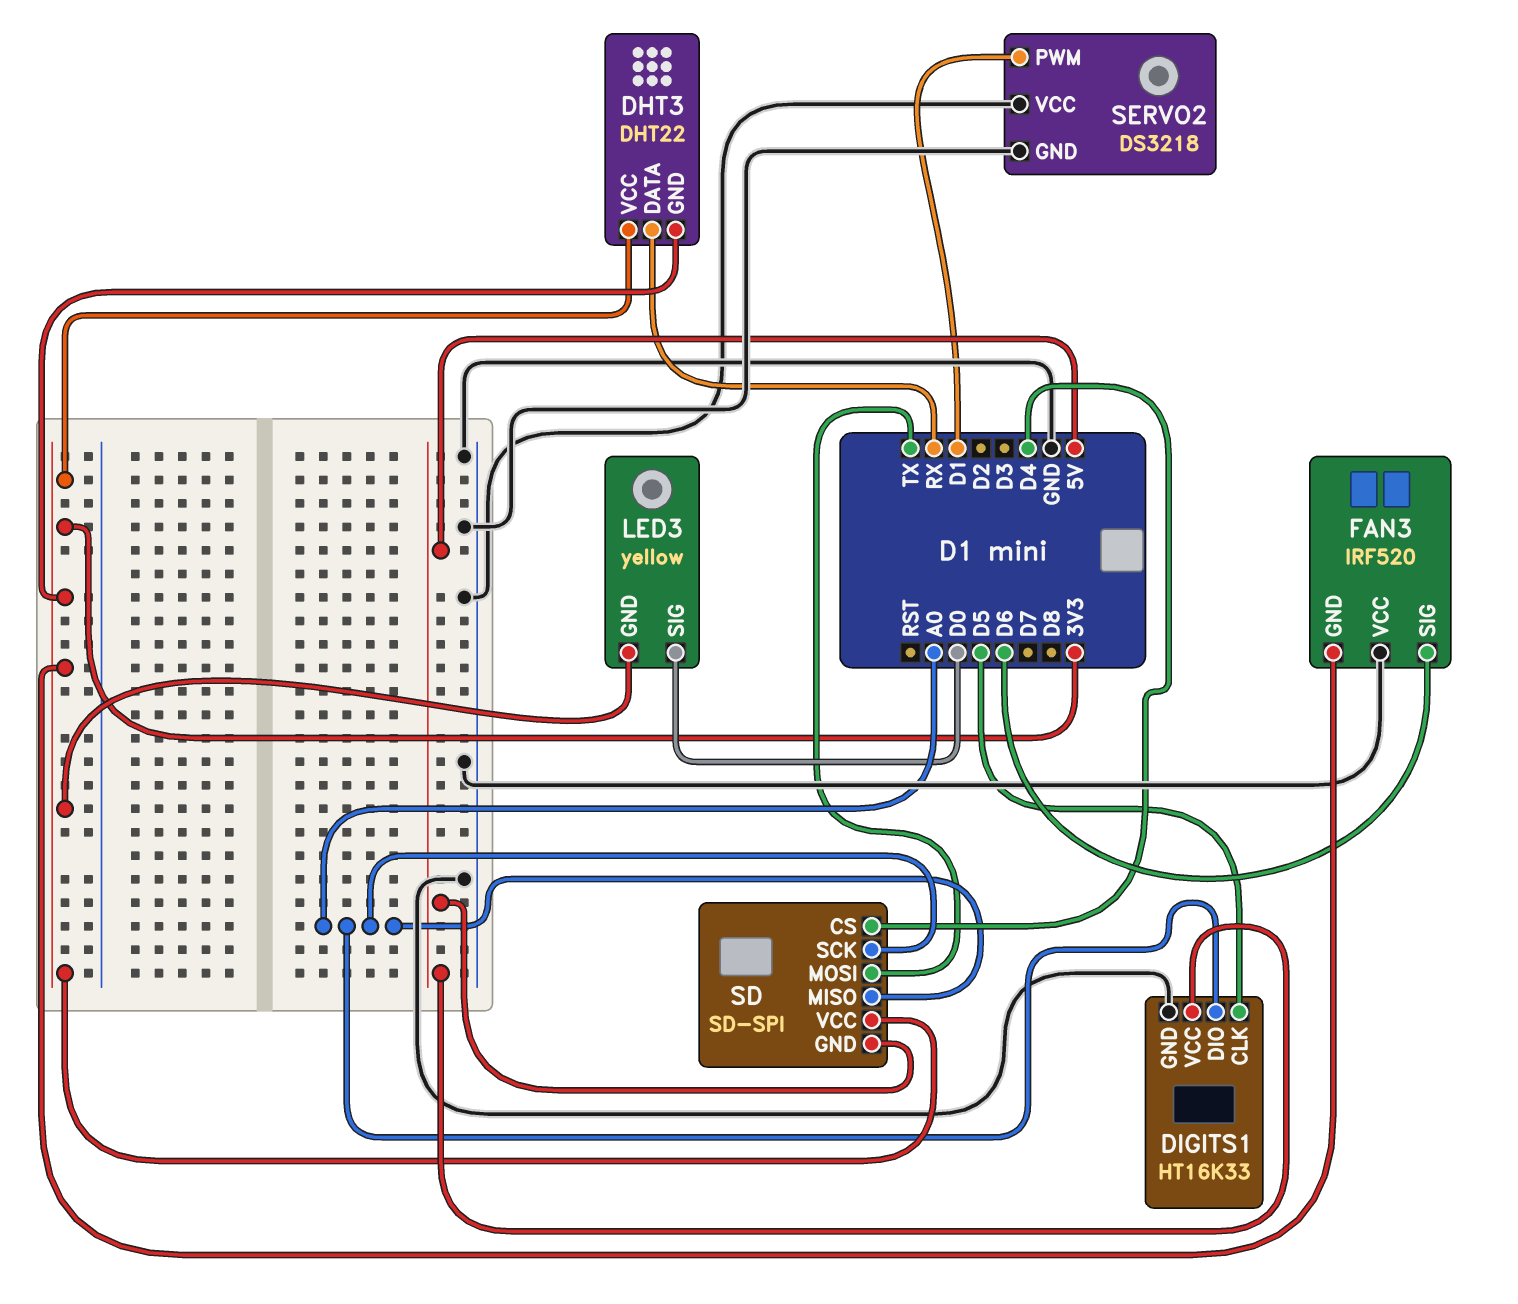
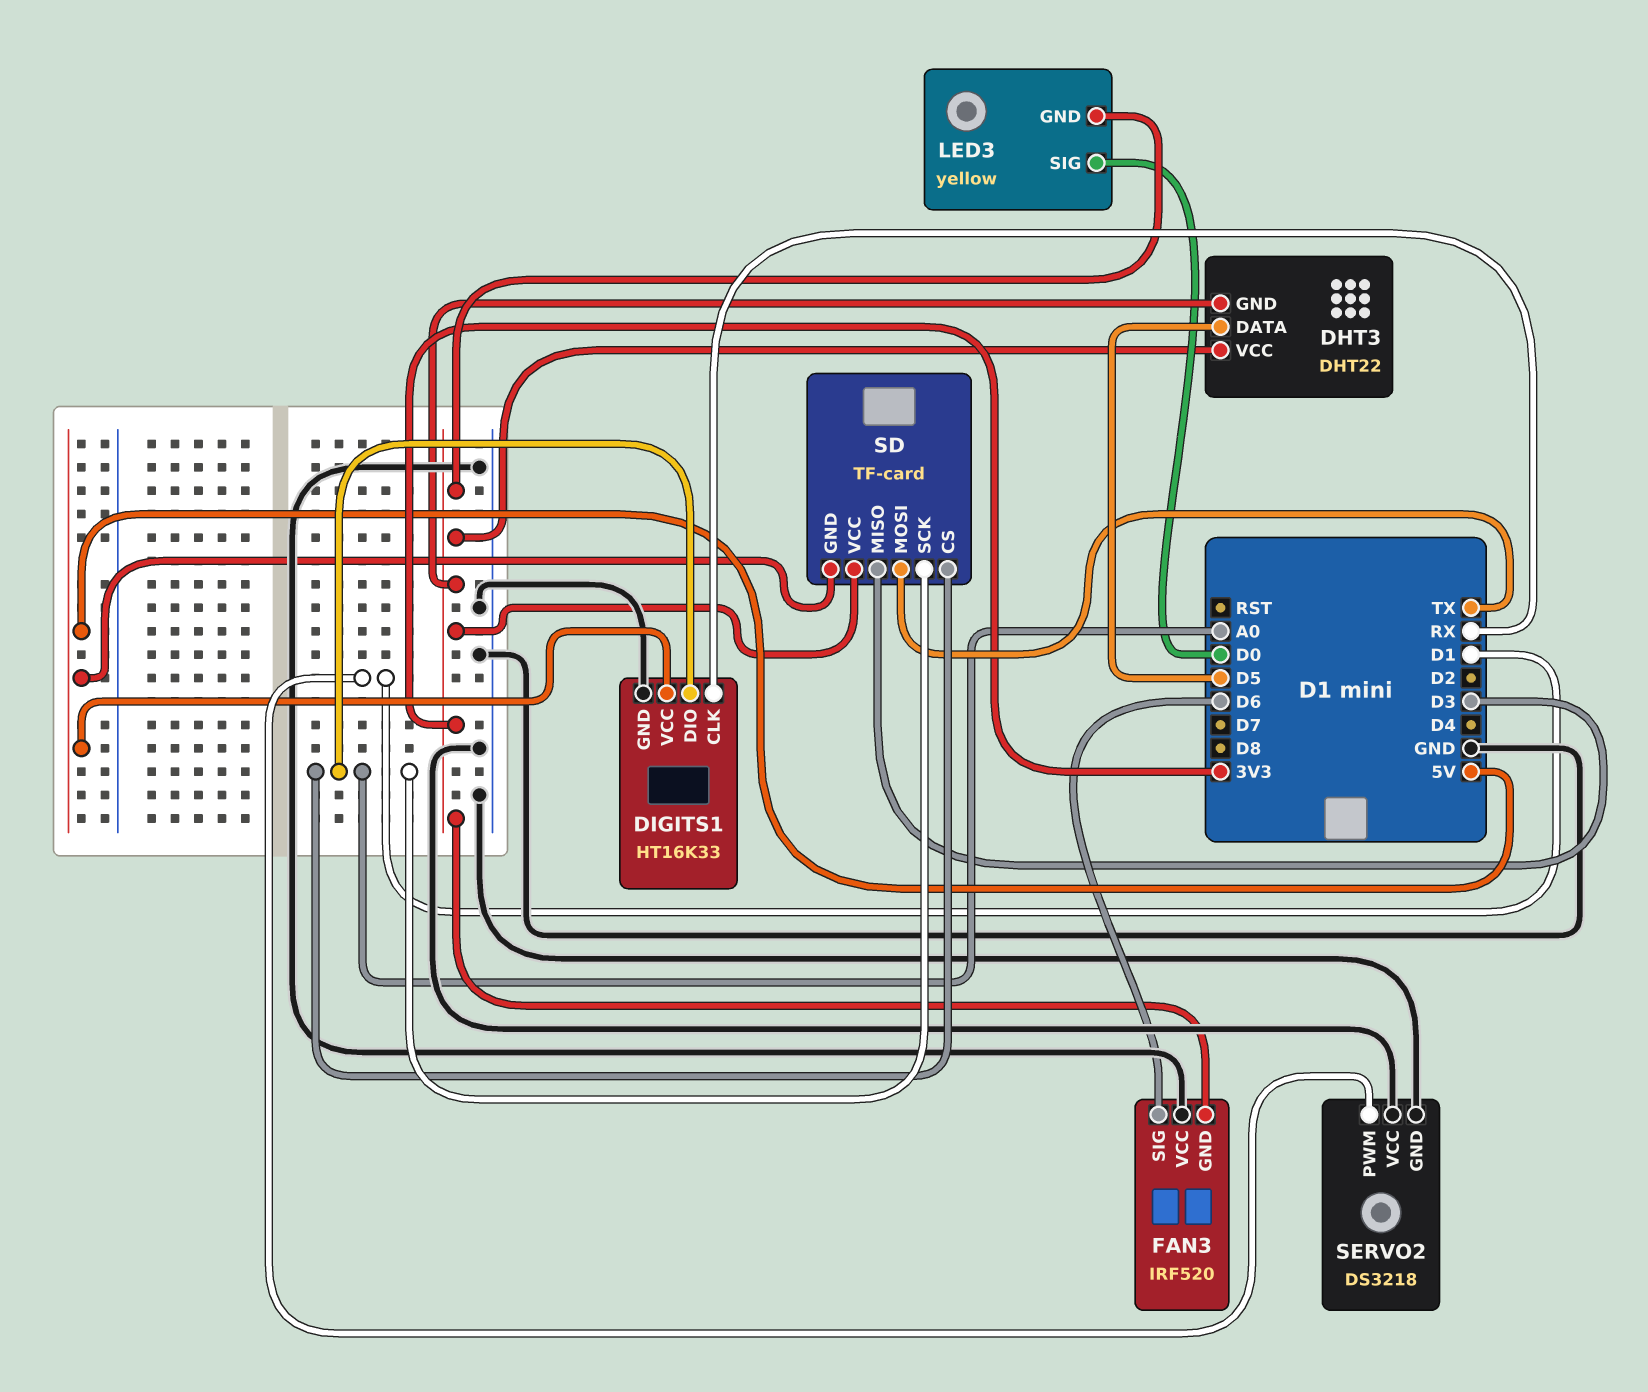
DHT3 pin DATA: RX -> D5
DIGITS1 pin CLK: D5 -> RX
SD: SD-SPI -> TF-card
SD pin CS: D4 -> A0
SD pin MISO: A0 -> D3

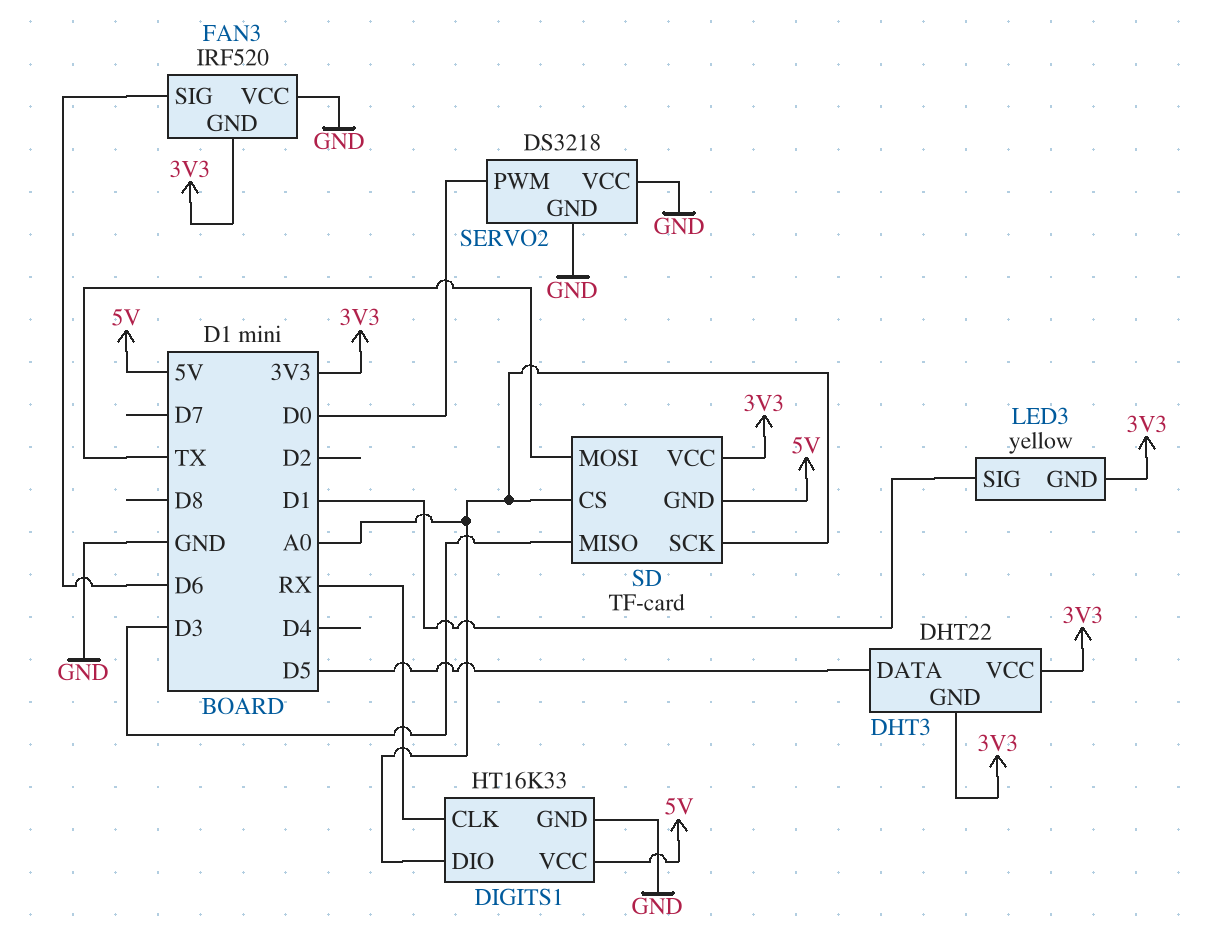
LED3 pin SIG: D0 -> D1
SERVO2 pin PWM: D1 -> D0

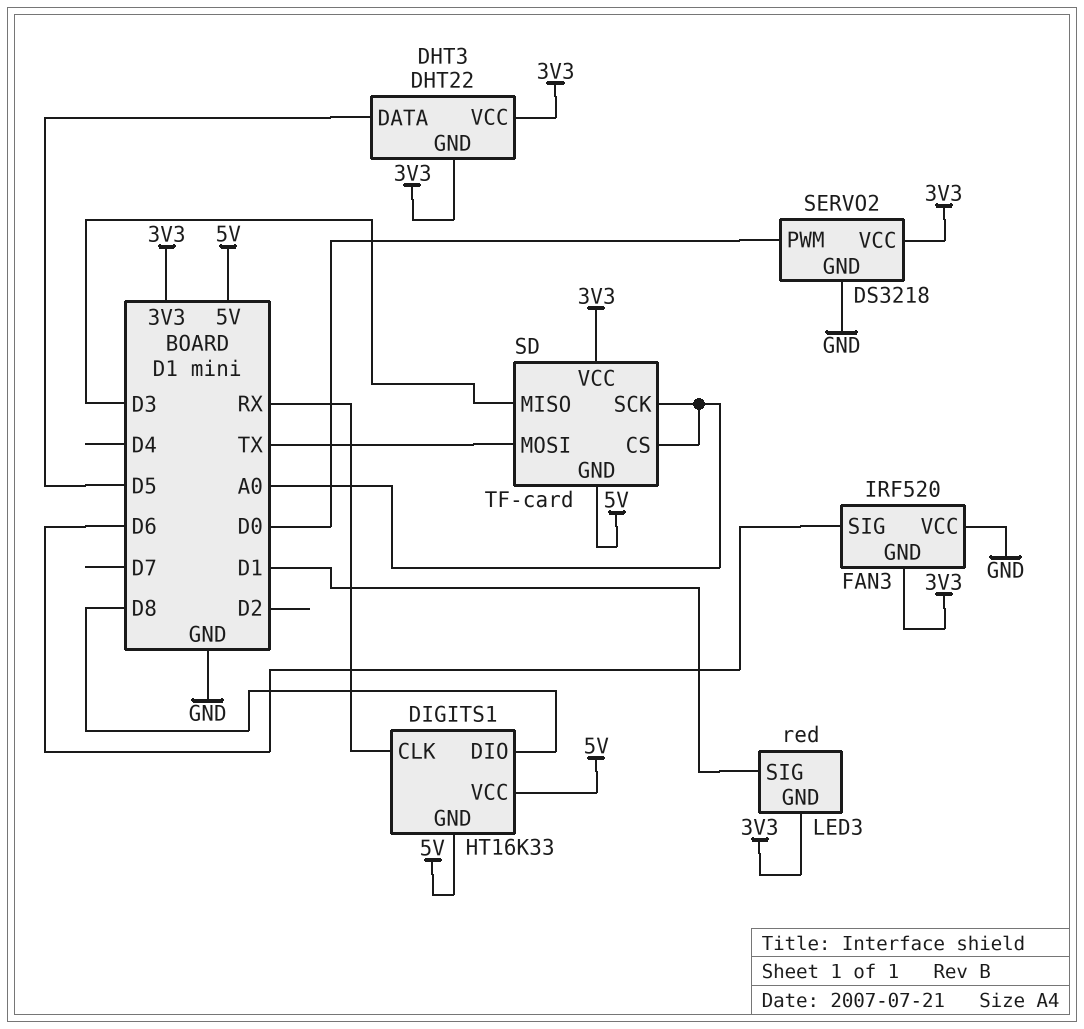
DIGITS1 pin DIO: A0 -> D8
DIGITS1 pin GND: GND -> 5V
LED3: yellow -> red
SERVO2 pin VCC: GND -> 3V3

